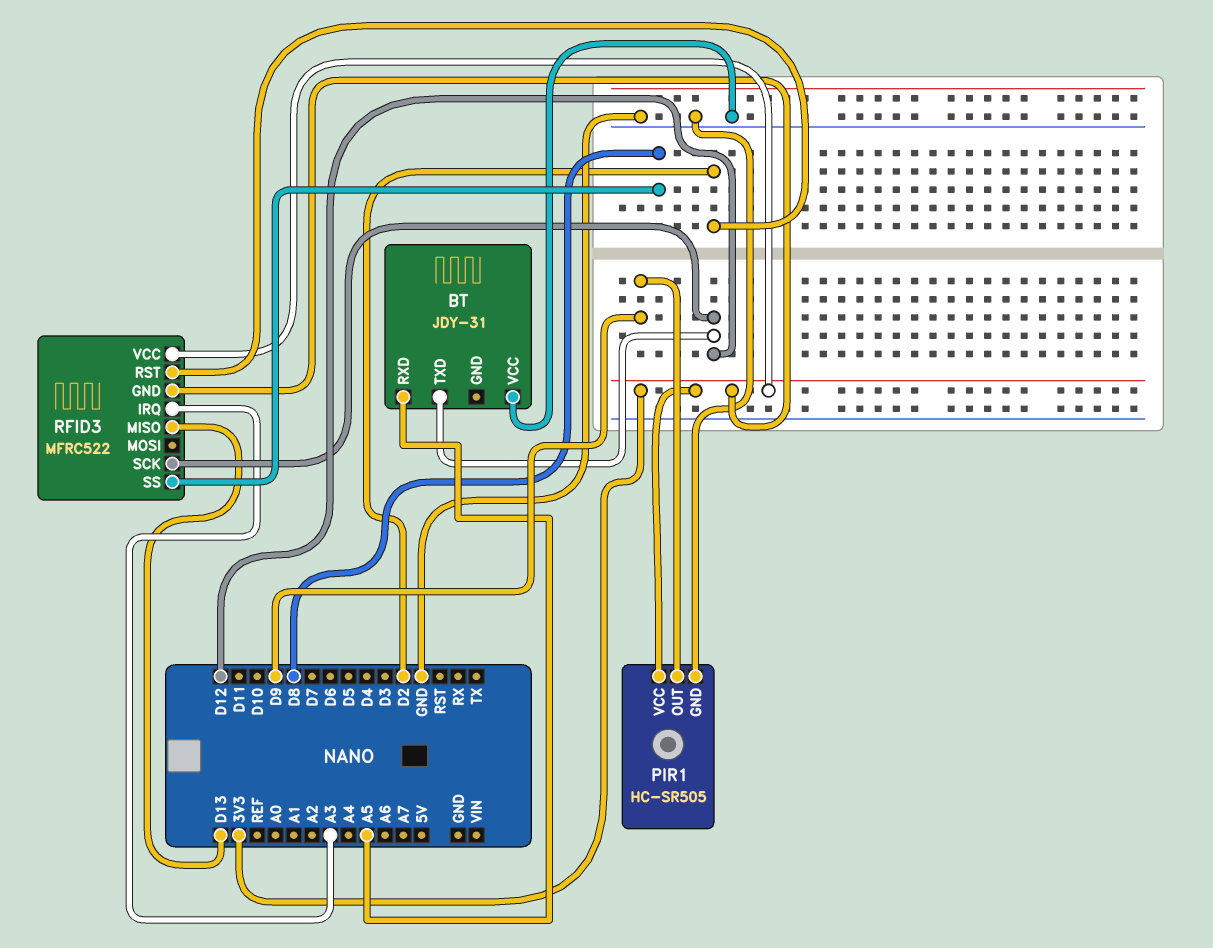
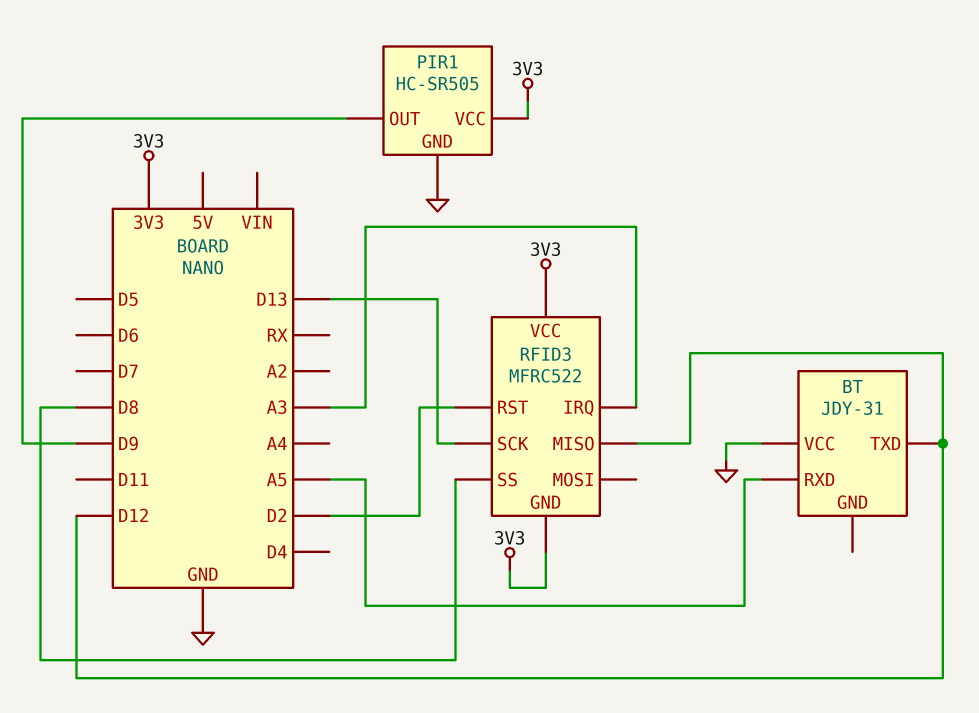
RFID3 pin MISO: D13 -> D12
RFID3 pin SCK: D12 -> D13

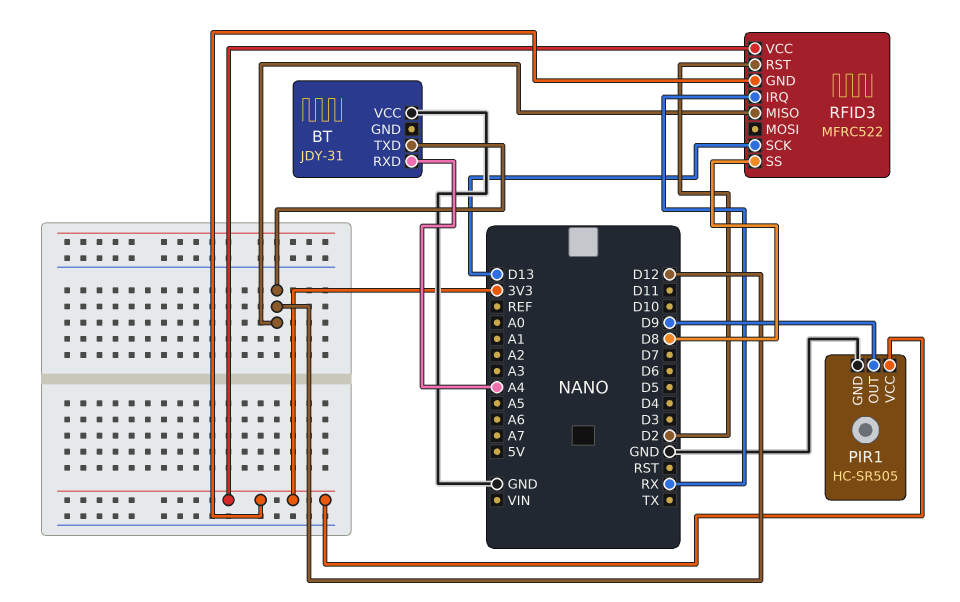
BT pin RXD: A5 -> A4
RFID3 pin IRQ: A3 -> RX

